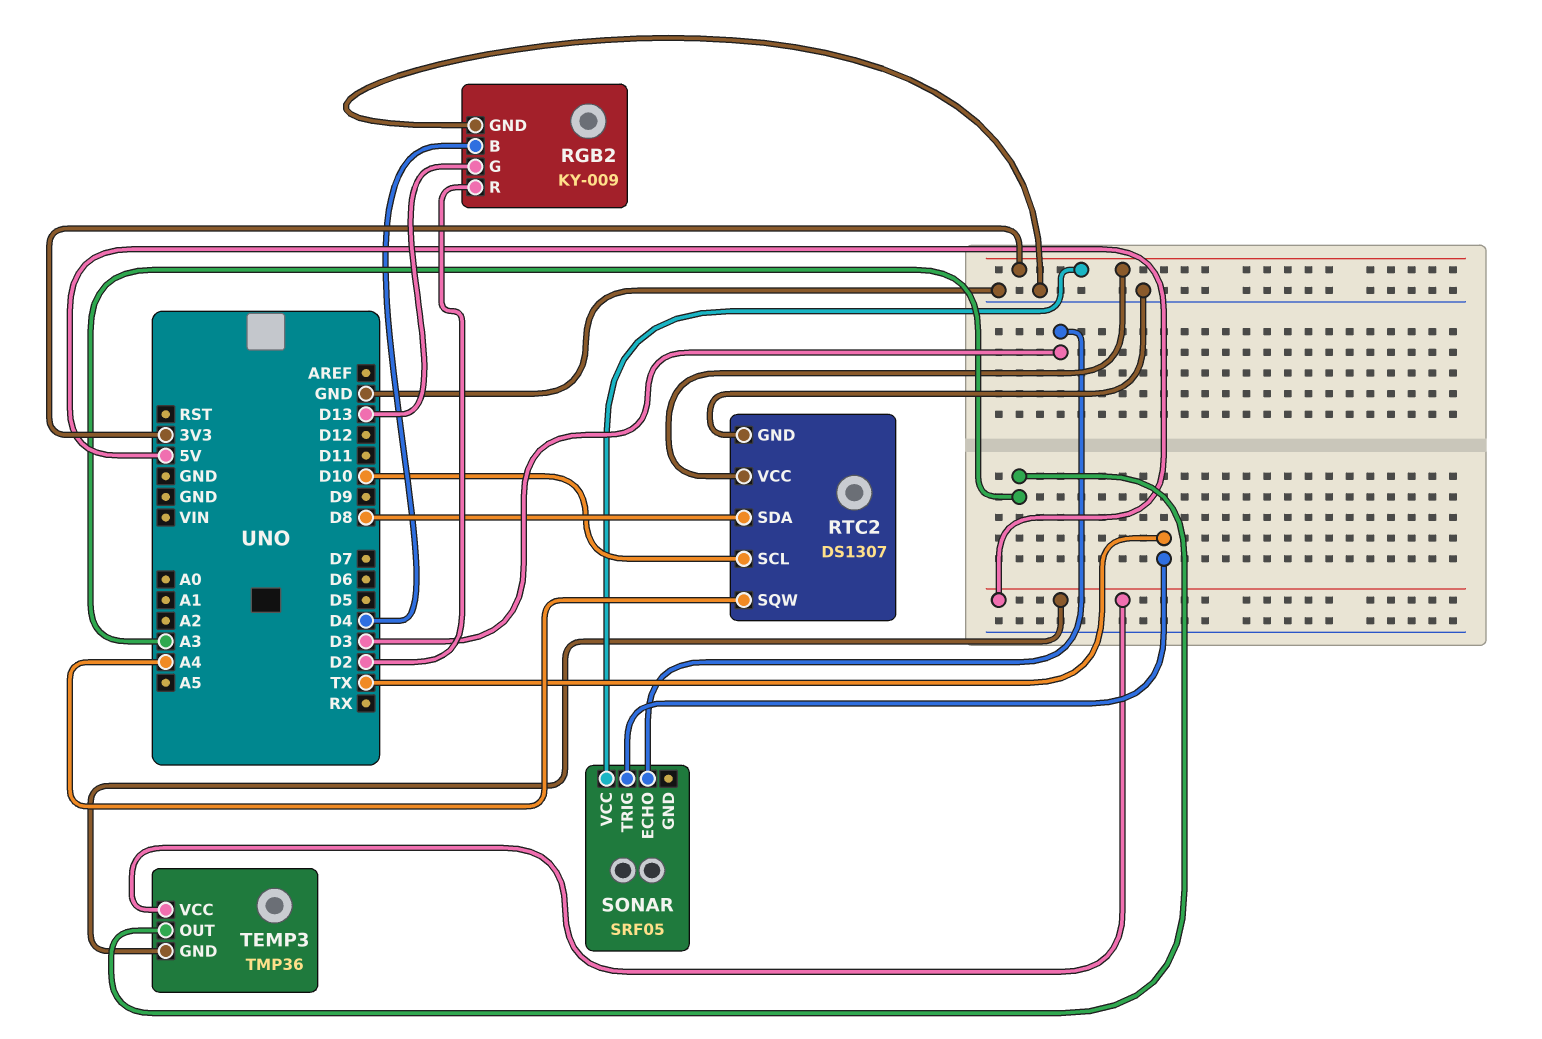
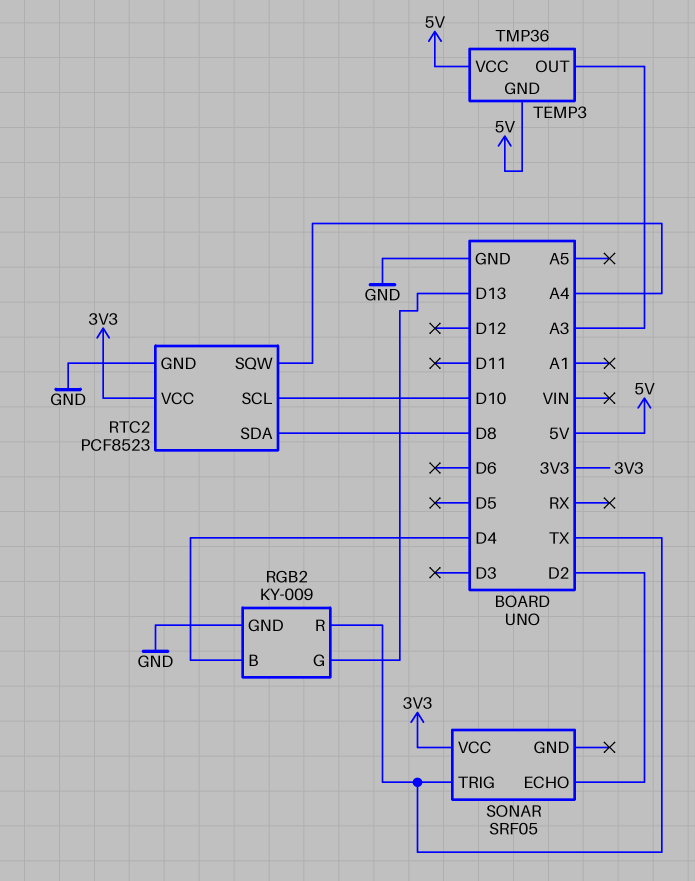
RGB2 pin R: D2 -> TX
RTC2: DS1307 -> PCF8523
SONAR pin ECHO: D3 -> D2

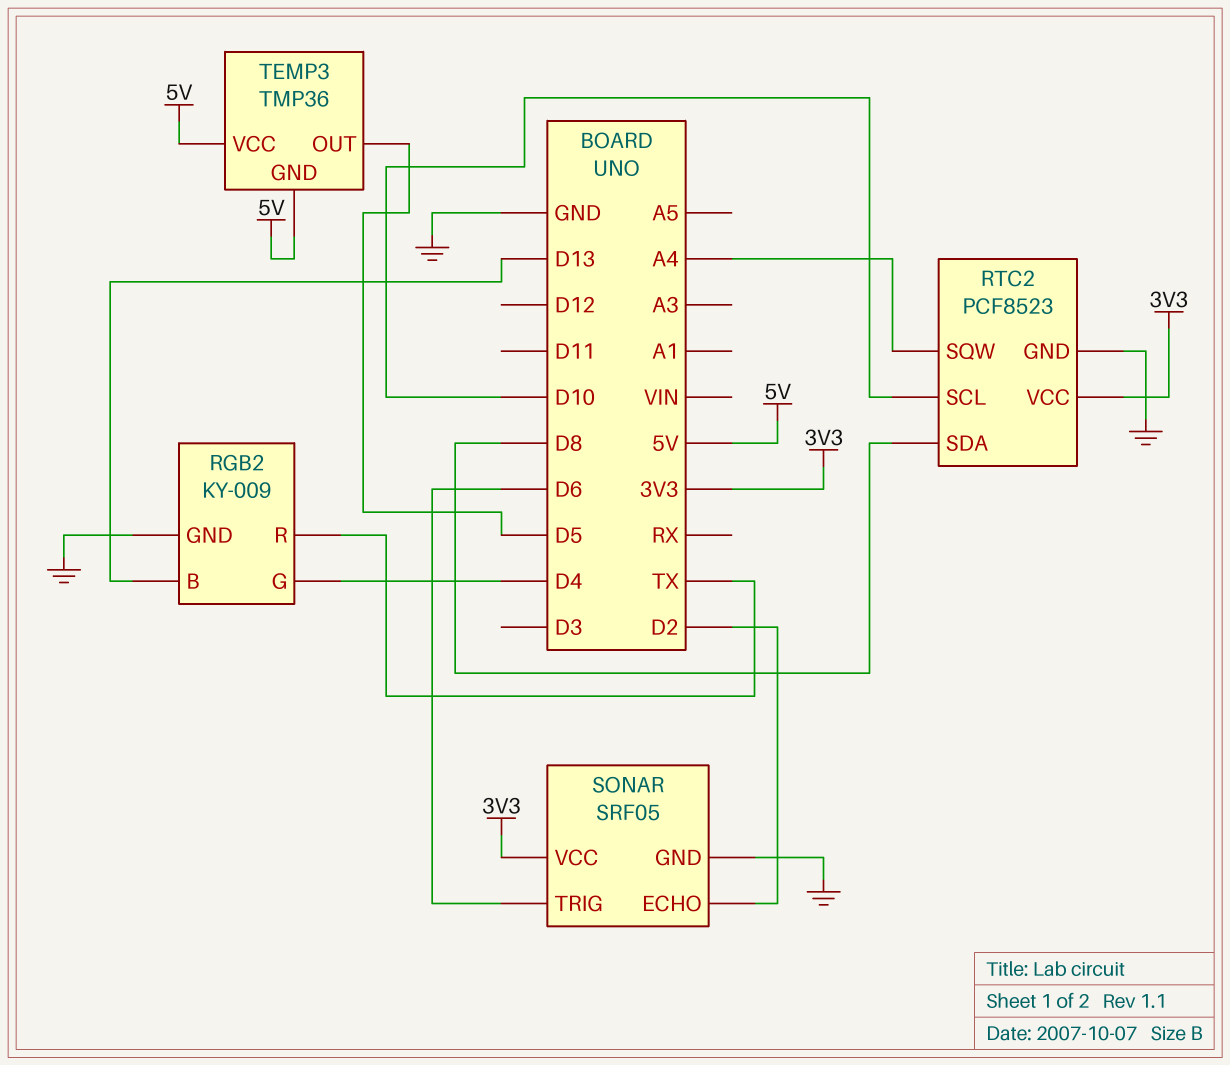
RGB2 pin B: D4 -> D13
RGB2 pin G: D13 -> D4
SONAR pin GND: none -> GND
SONAR pin TRIG: TX -> D6
TEMP3 pin OUT: A3 -> D5

